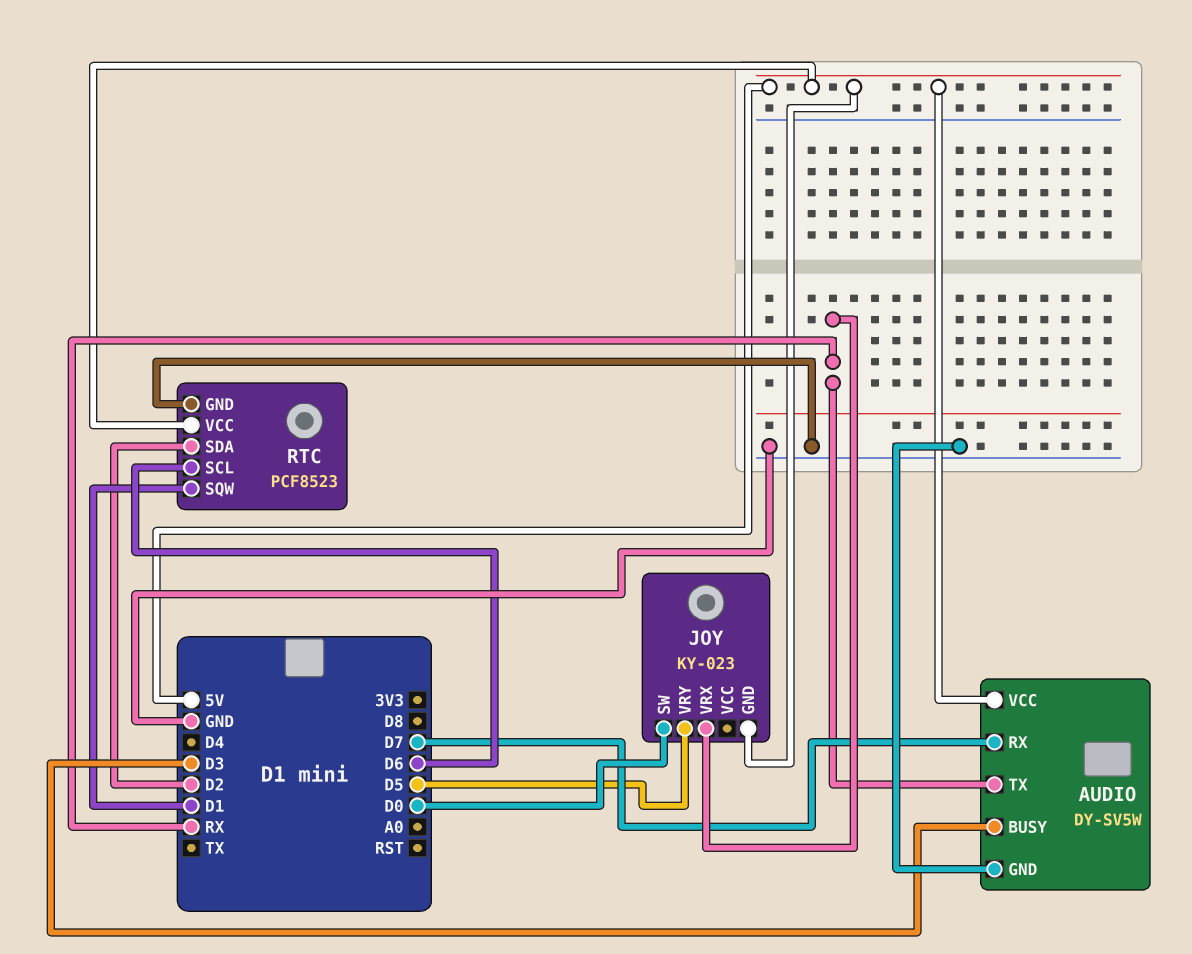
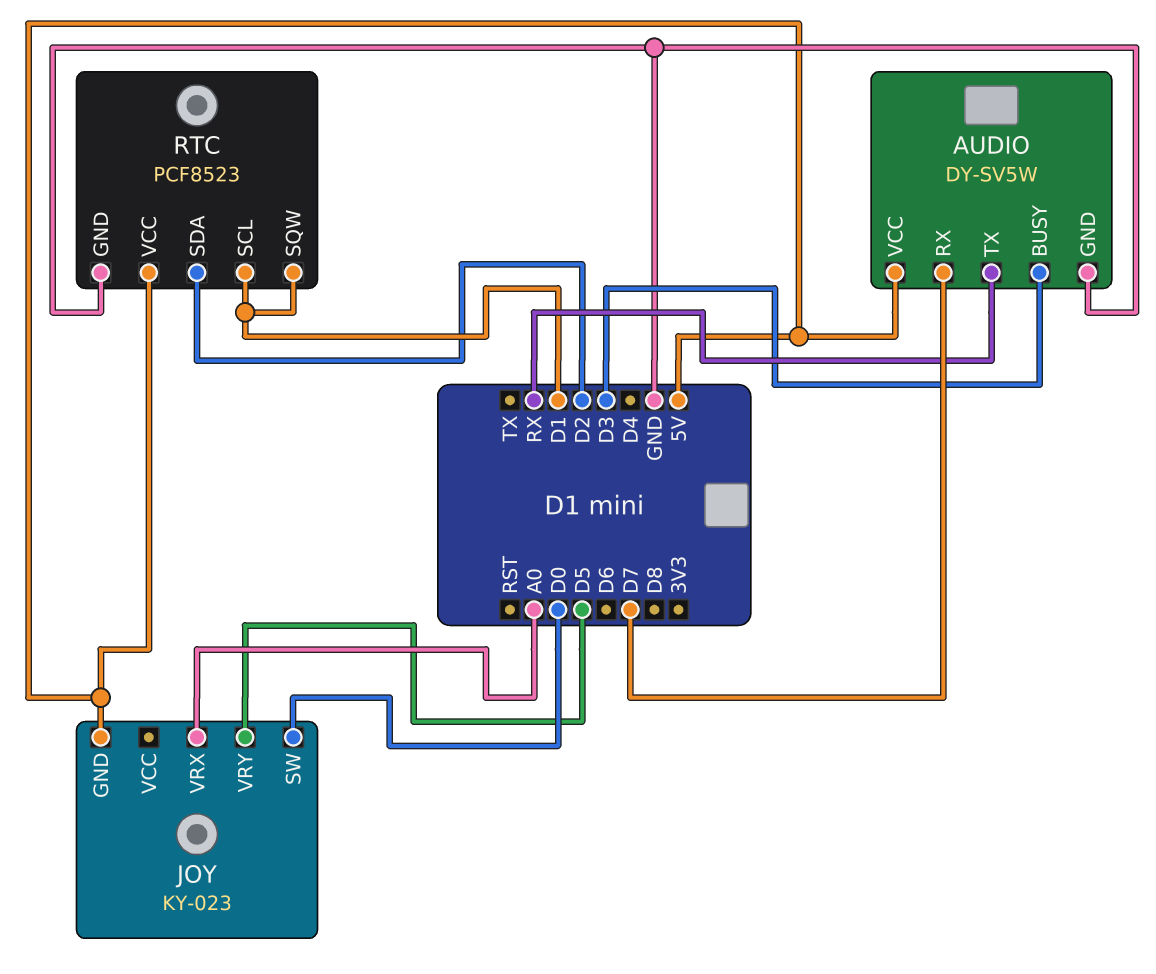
JOY pin VRX: RX -> A0
RTC pin SCL: D6 -> D1

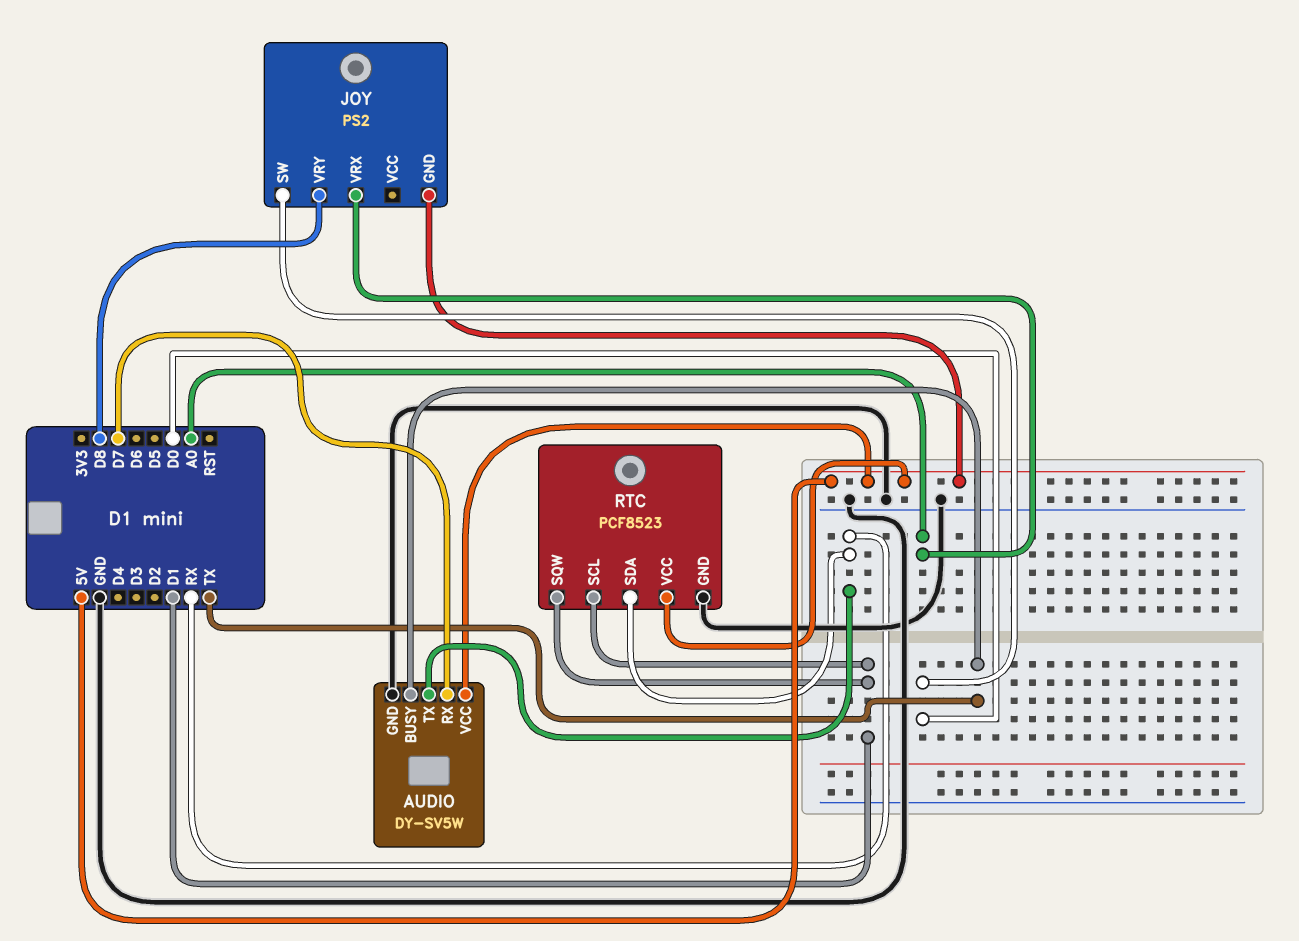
AUDIO pin BUSY: D3 -> TX
JOY: KY-023 -> PS2
JOY pin VRY: D5 -> D8
RTC pin SDA: D2 -> RX

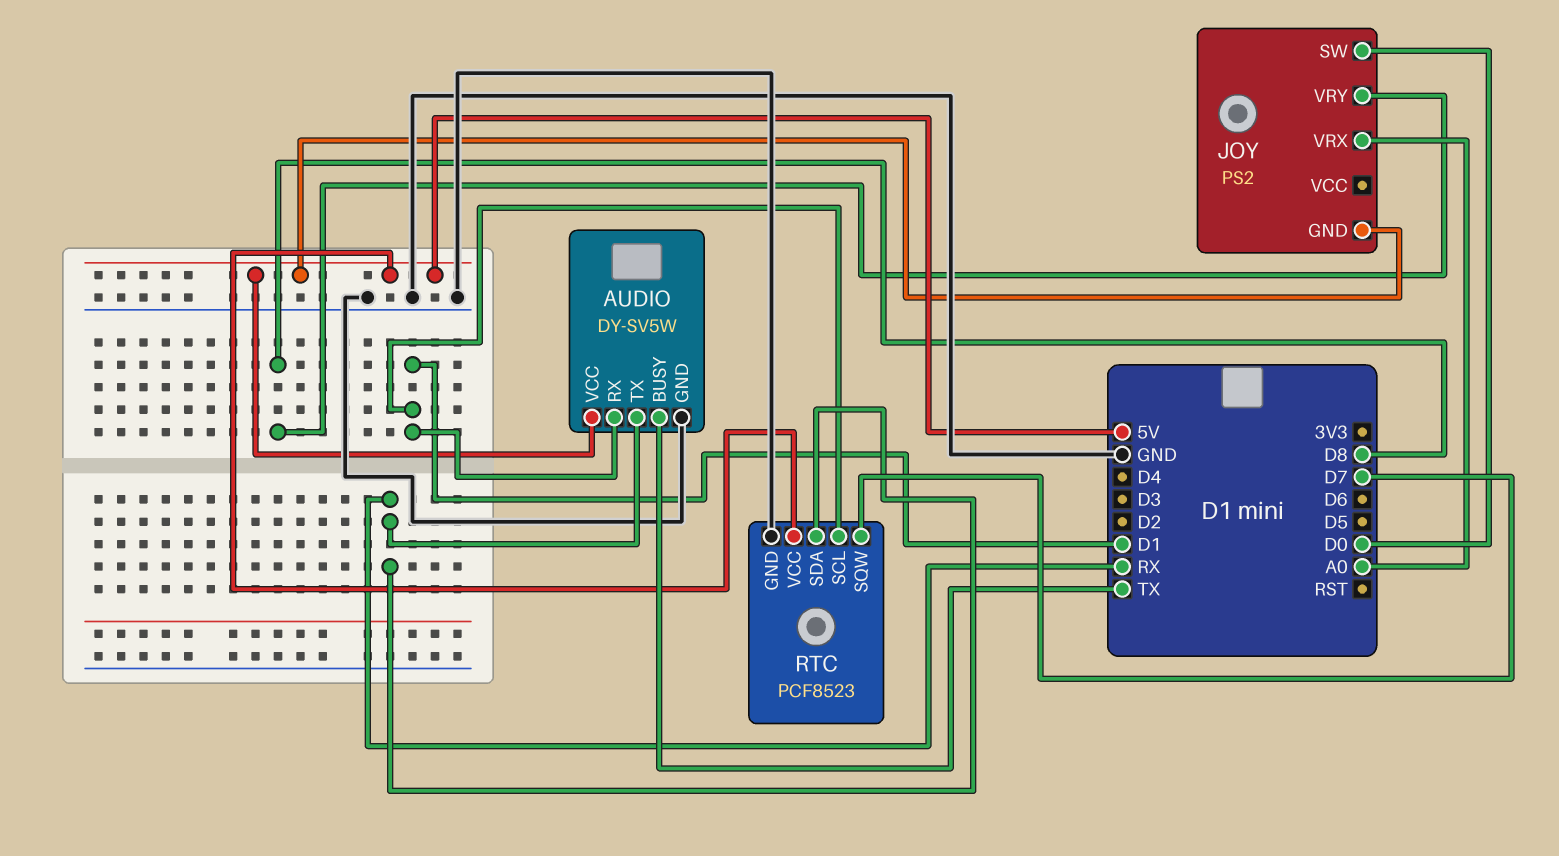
AUDIO pin RX: D7 -> D1
RTC pin SQW: D1 -> D7

